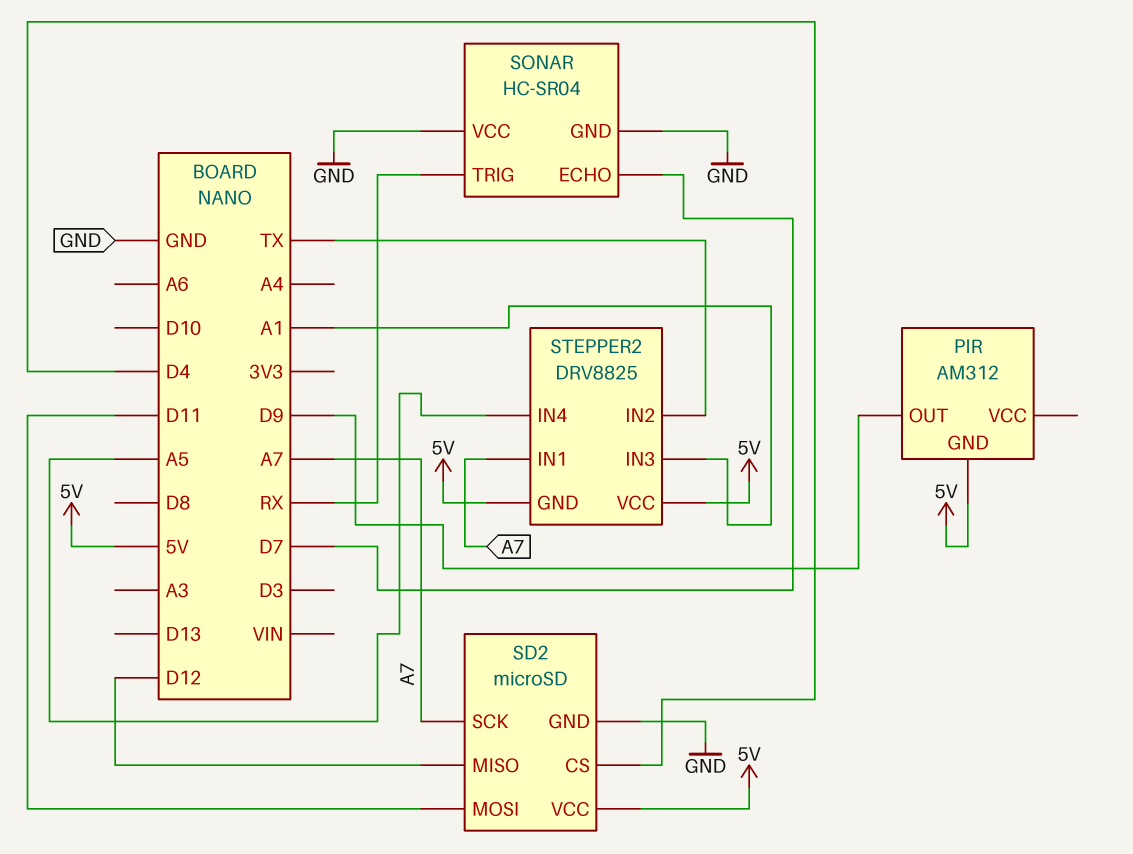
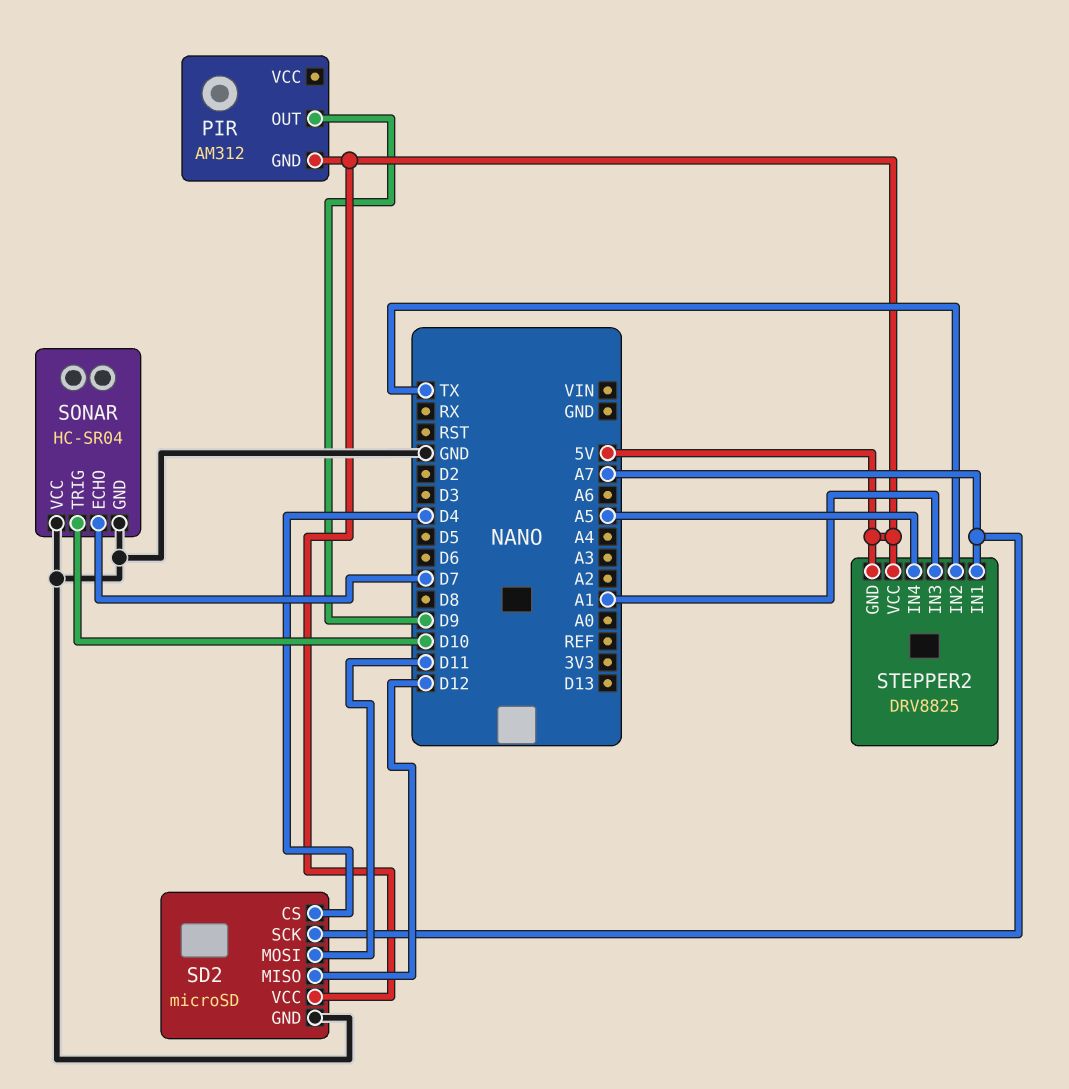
SONAR pin TRIG: RX -> D10

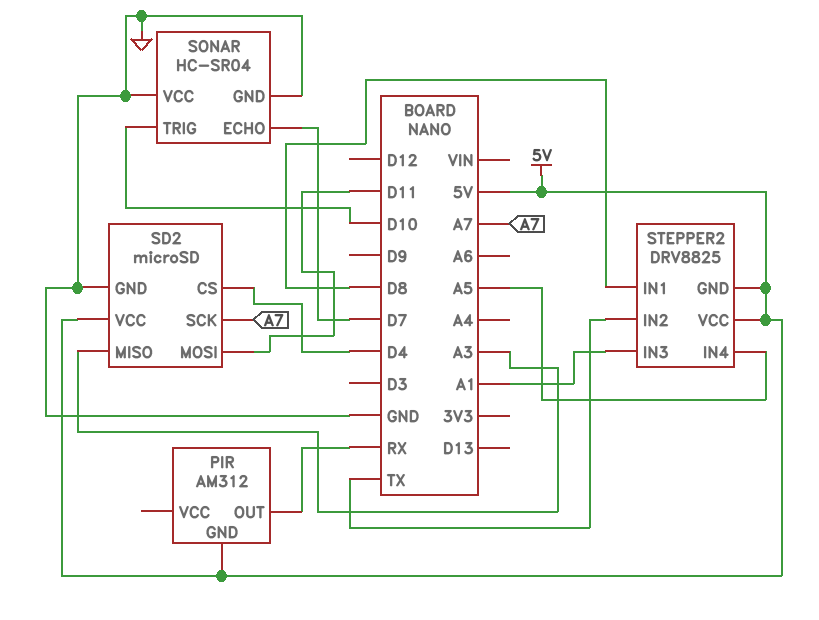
PIR pin OUT: D9 -> RX
SD2 pin MISO: D12 -> A3
STEPPER2 pin IN1: A7 -> D8

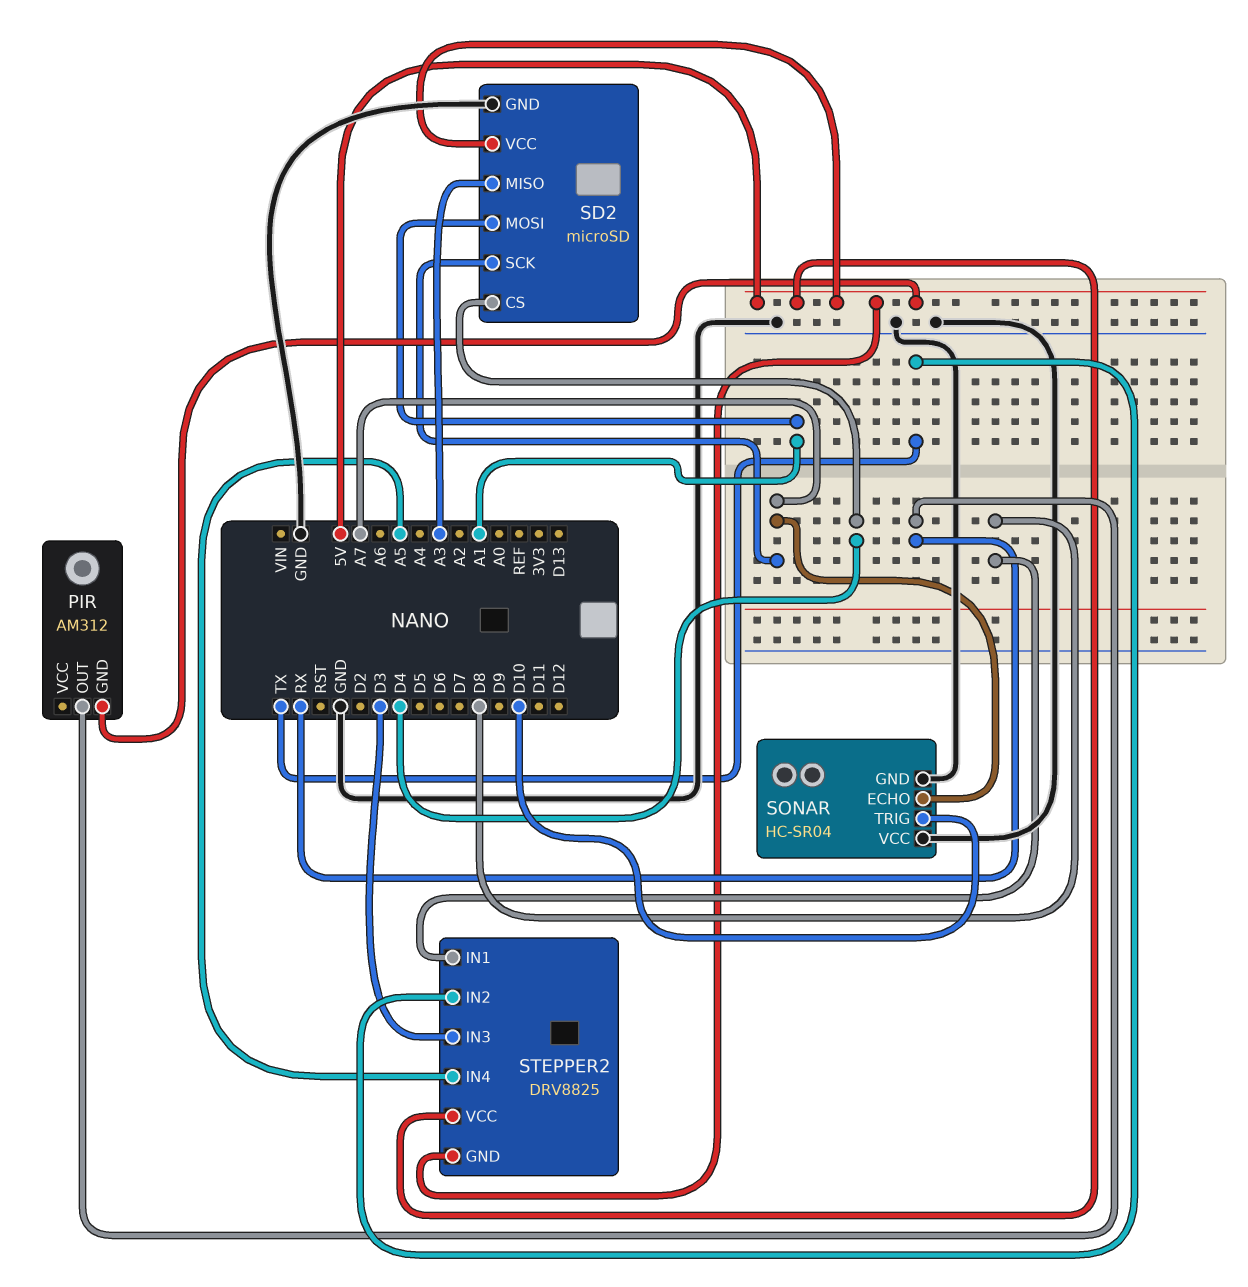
SD2 pin MOSI: D11 -> A1
SONAR pin ECHO: D7 -> A7
STEPPER2 pin IN3: A1 -> D3

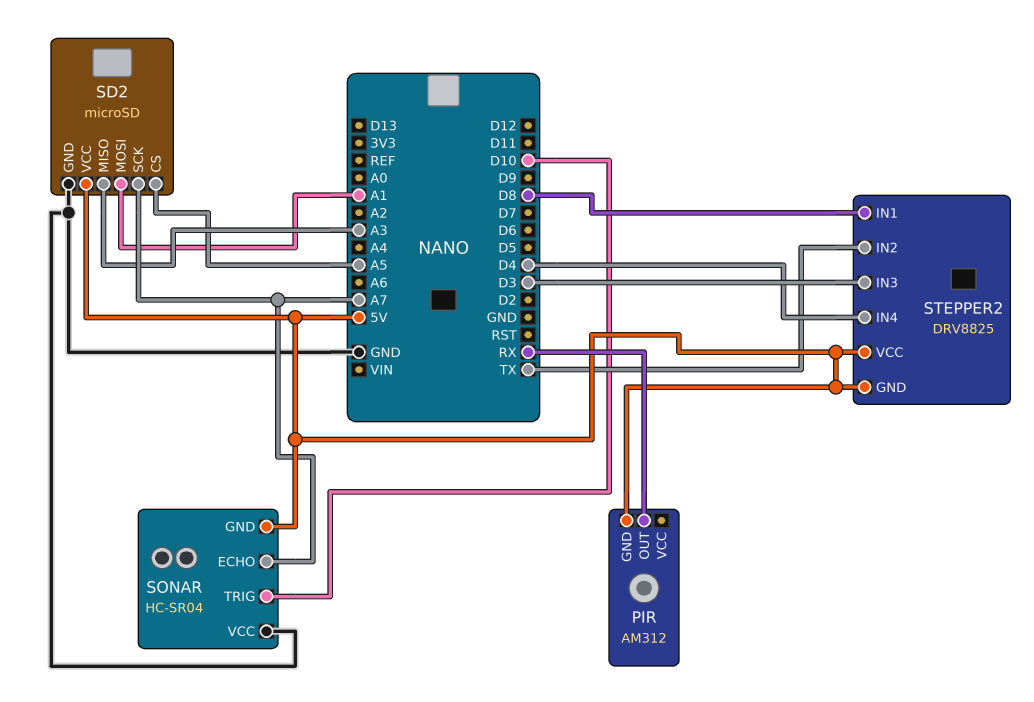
SD2 pin CS: D4 -> A5
SONAR pin GND: GND -> 5V
STEPPER2 pin IN4: A5 -> D4

